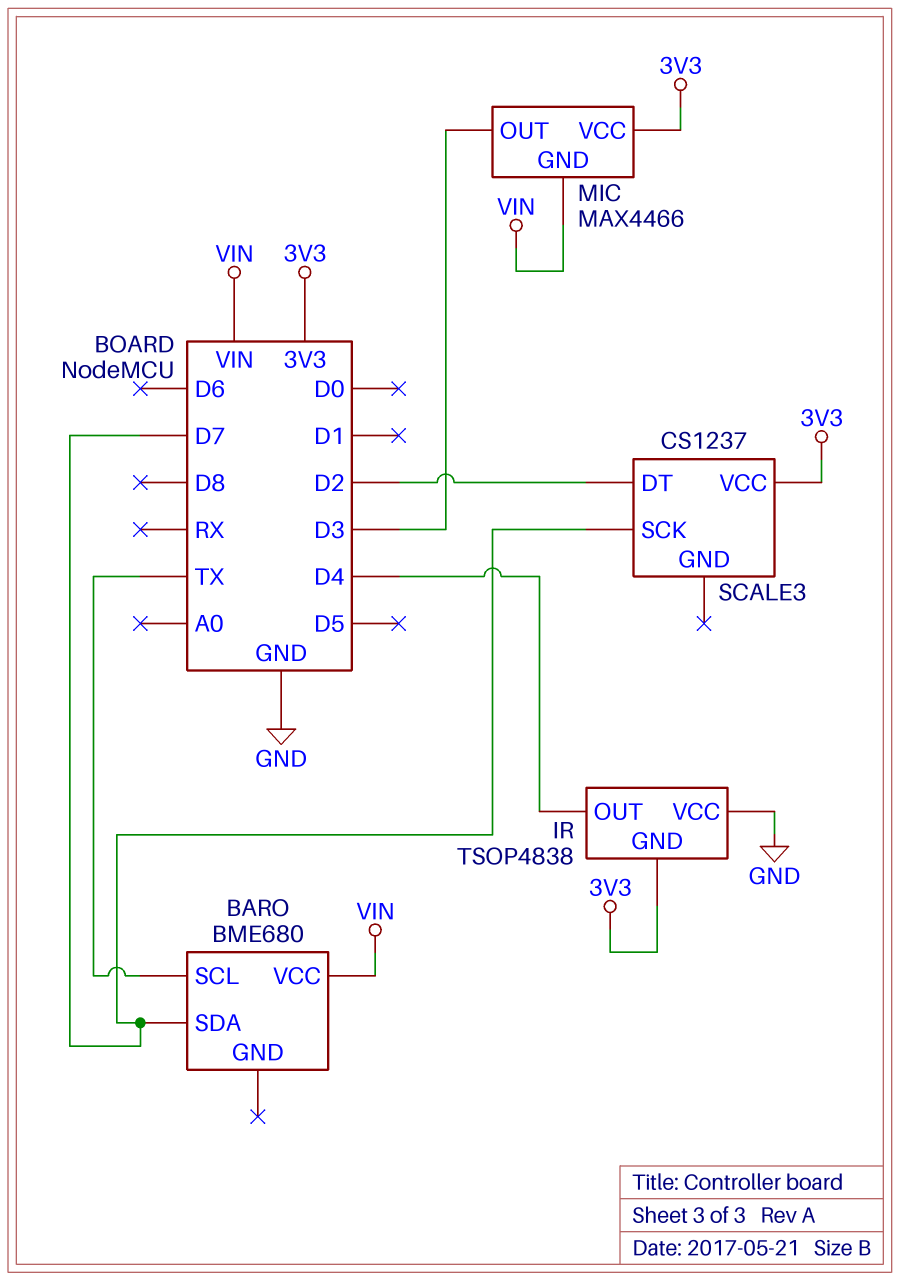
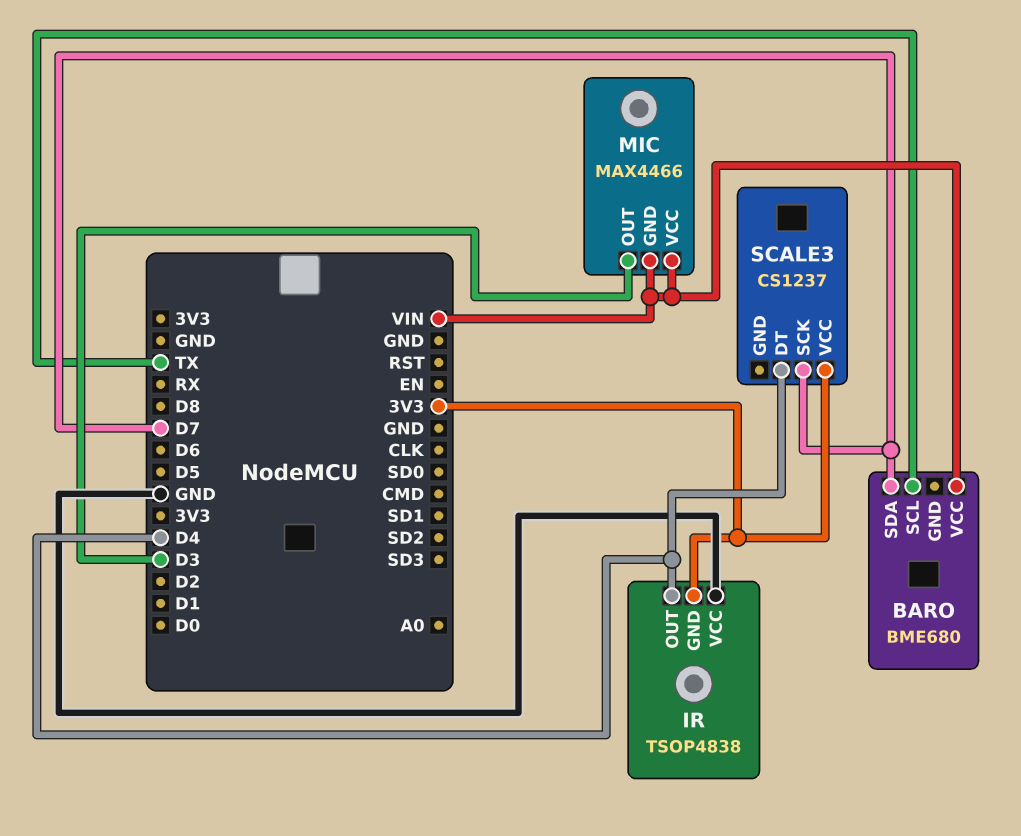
MIC pin VCC: 3V3 -> VIN
SCALE3 pin DT: D2 -> D4

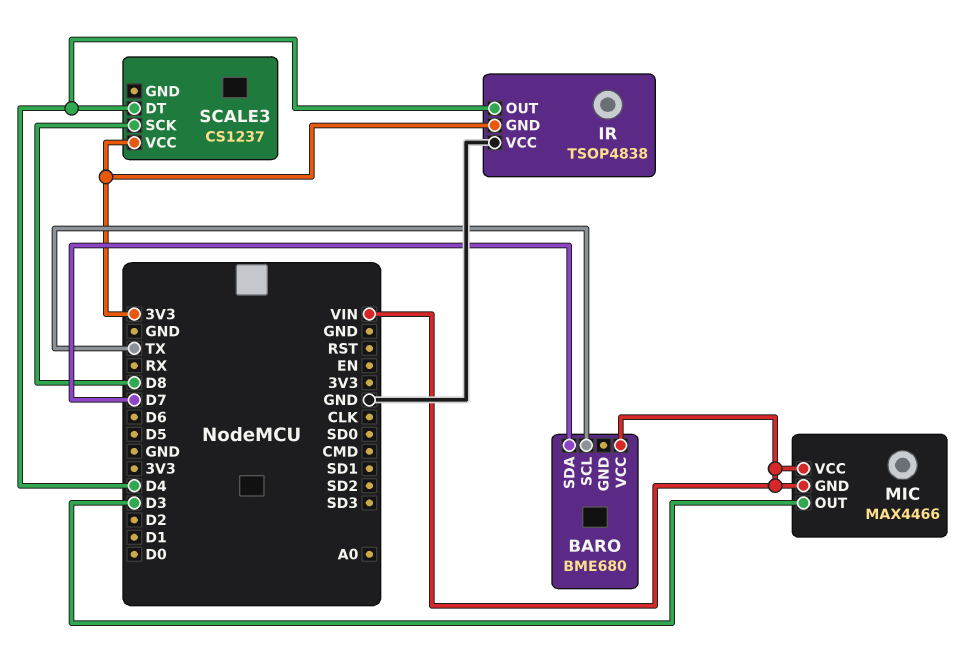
SCALE3 pin SCK: D7 -> D8

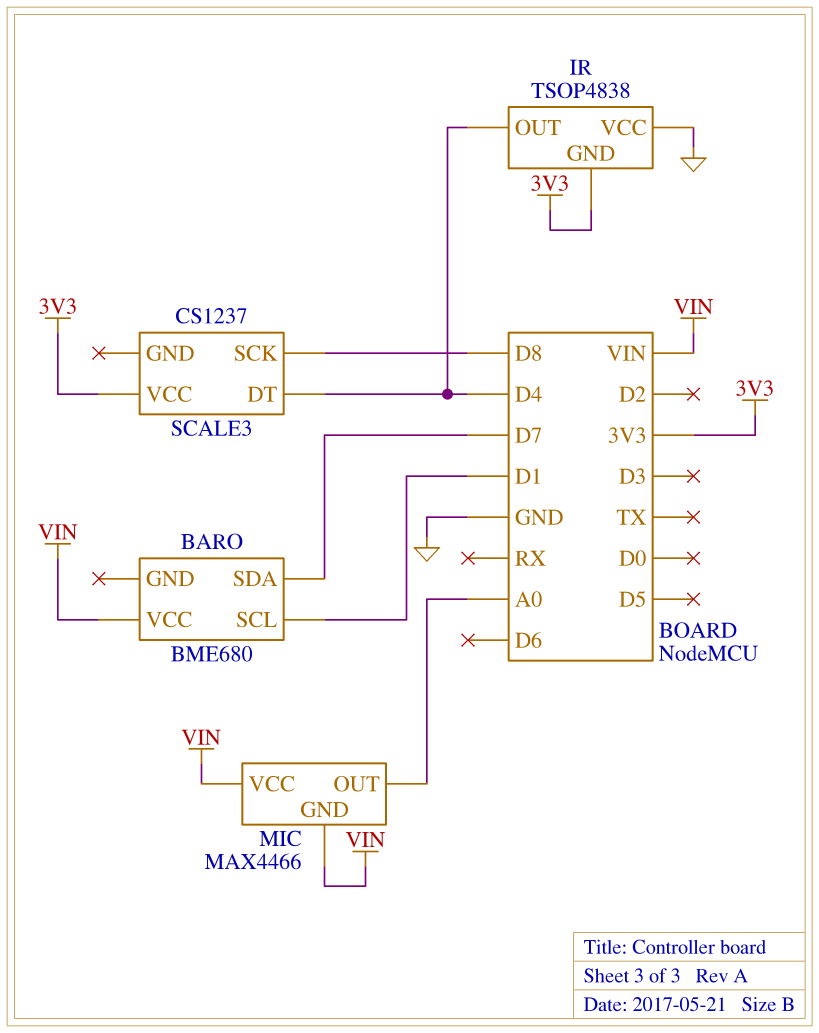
BARO pin SCL: TX -> D1
MIC pin OUT: D3 -> A0

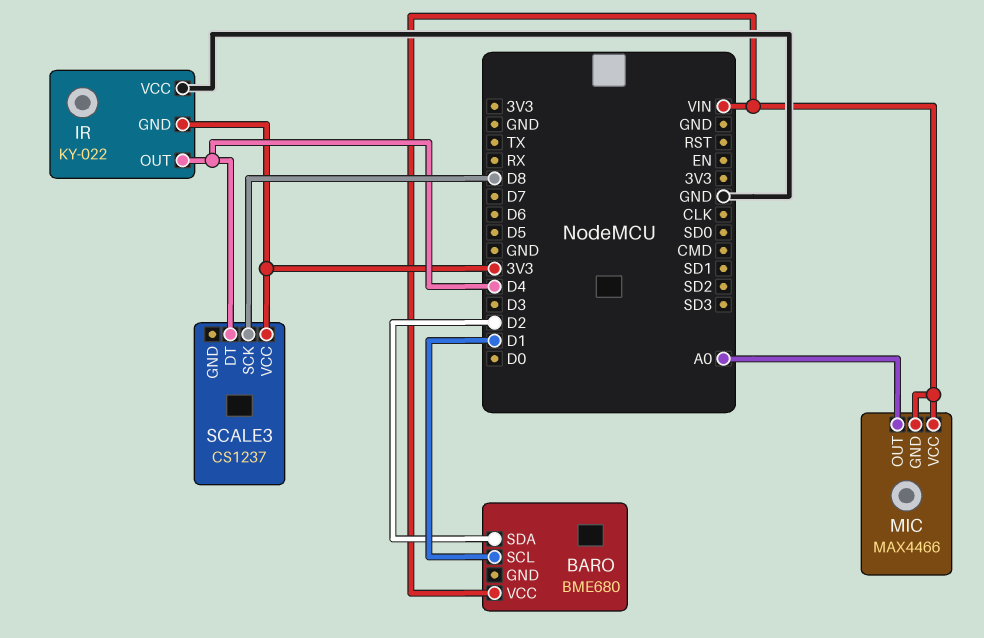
BARO pin SDA: D7 -> D2
IR: TSOP4838 -> KY-022

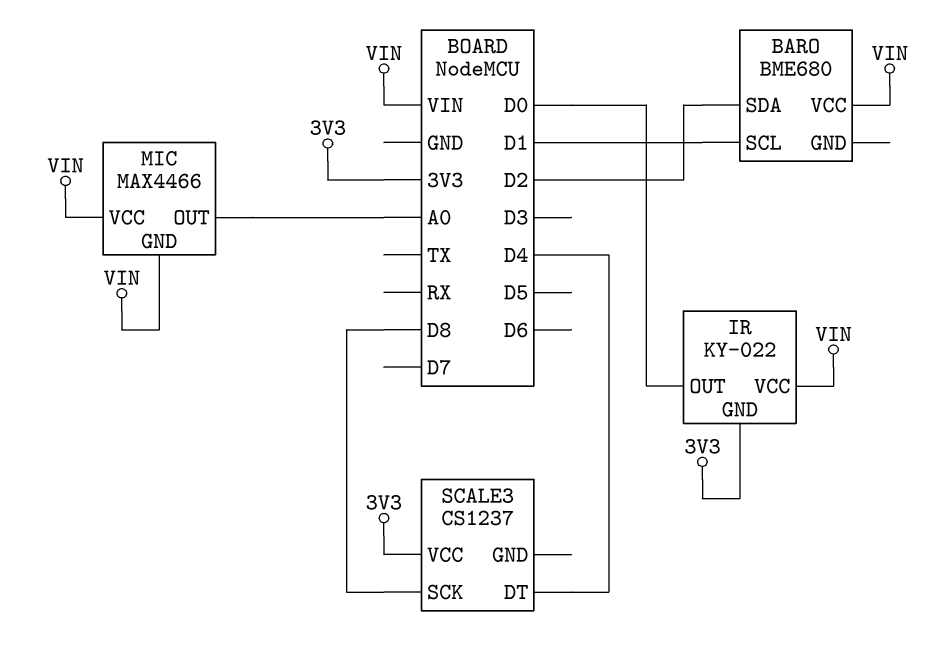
IR pin OUT: D4 -> D0
IR pin VCC: GND -> VIN

